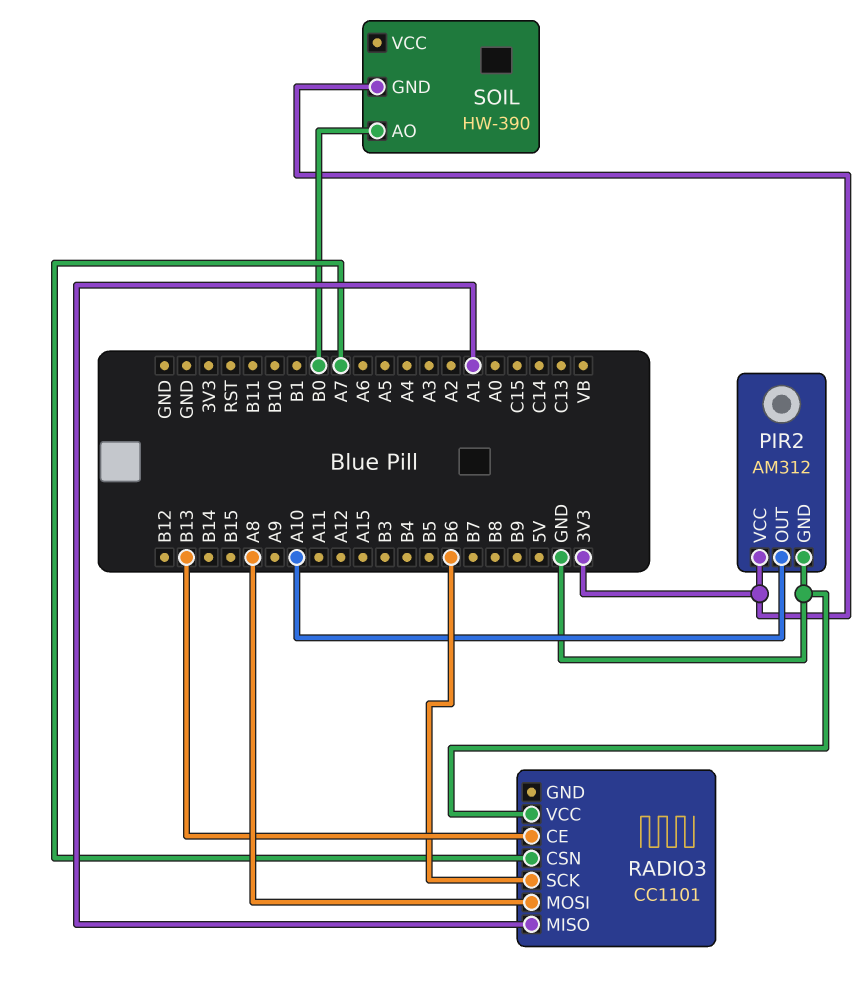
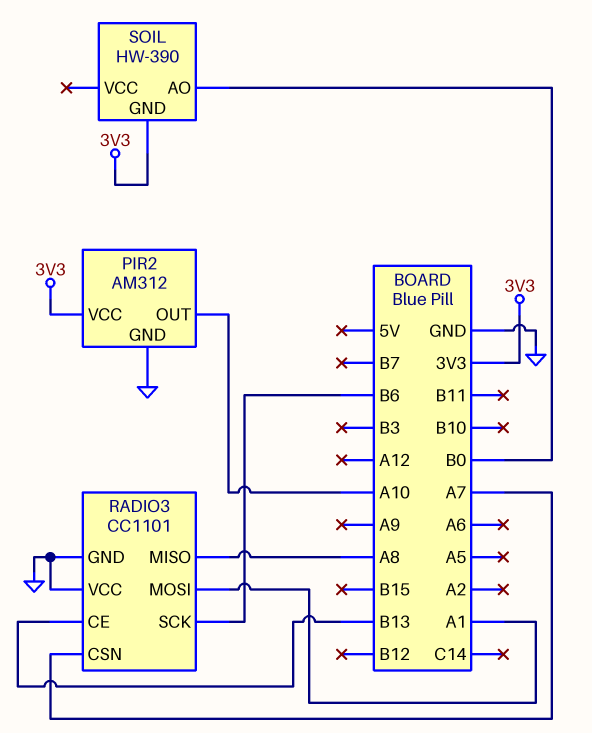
RADIO3 pin GND: none -> GND
RADIO3 pin MISO: A1 -> A8
RADIO3 pin MOSI: A8 -> A1

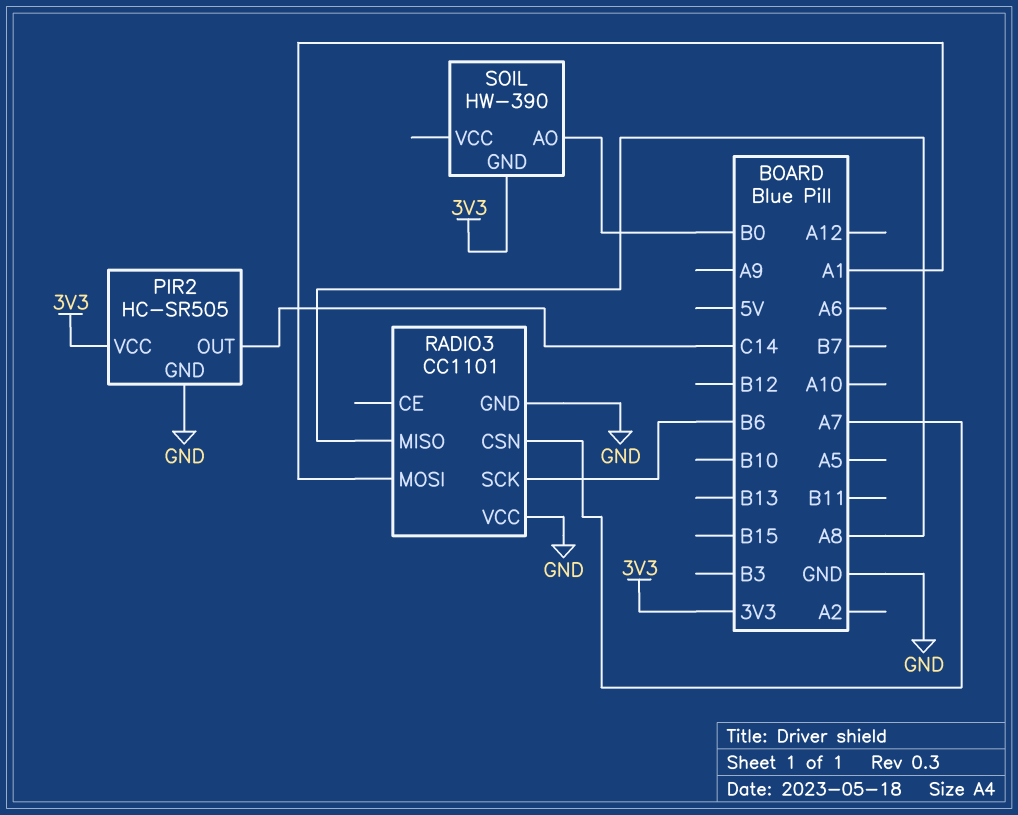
PIR2: AM312 -> HC-SR505
PIR2 pin OUT: A10 -> C14
RADIO3 pin CE: B13 -> none

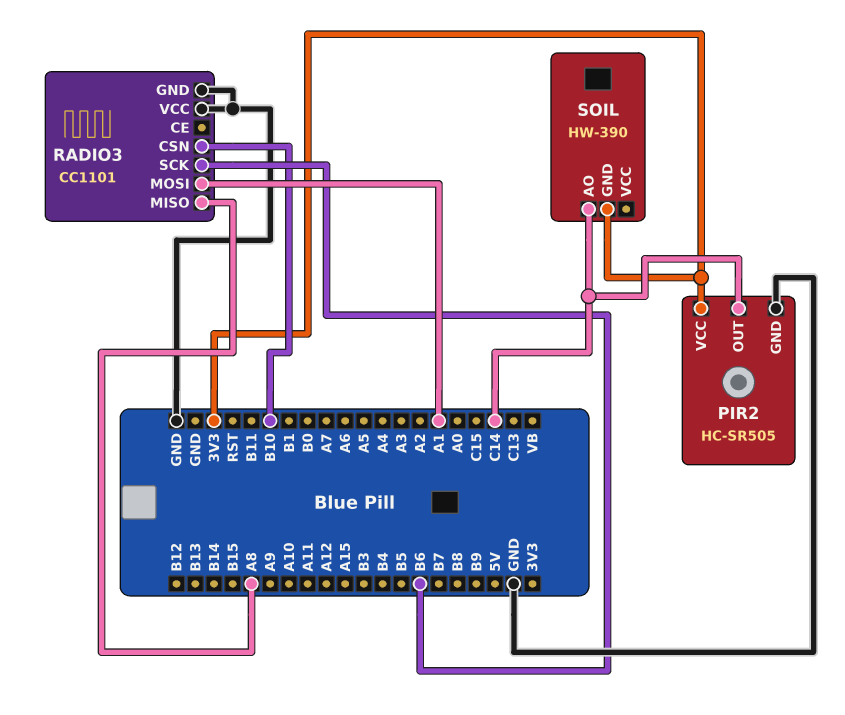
RADIO3 pin CSN: A7 -> B10
SOIL pin AO: B0 -> C14

